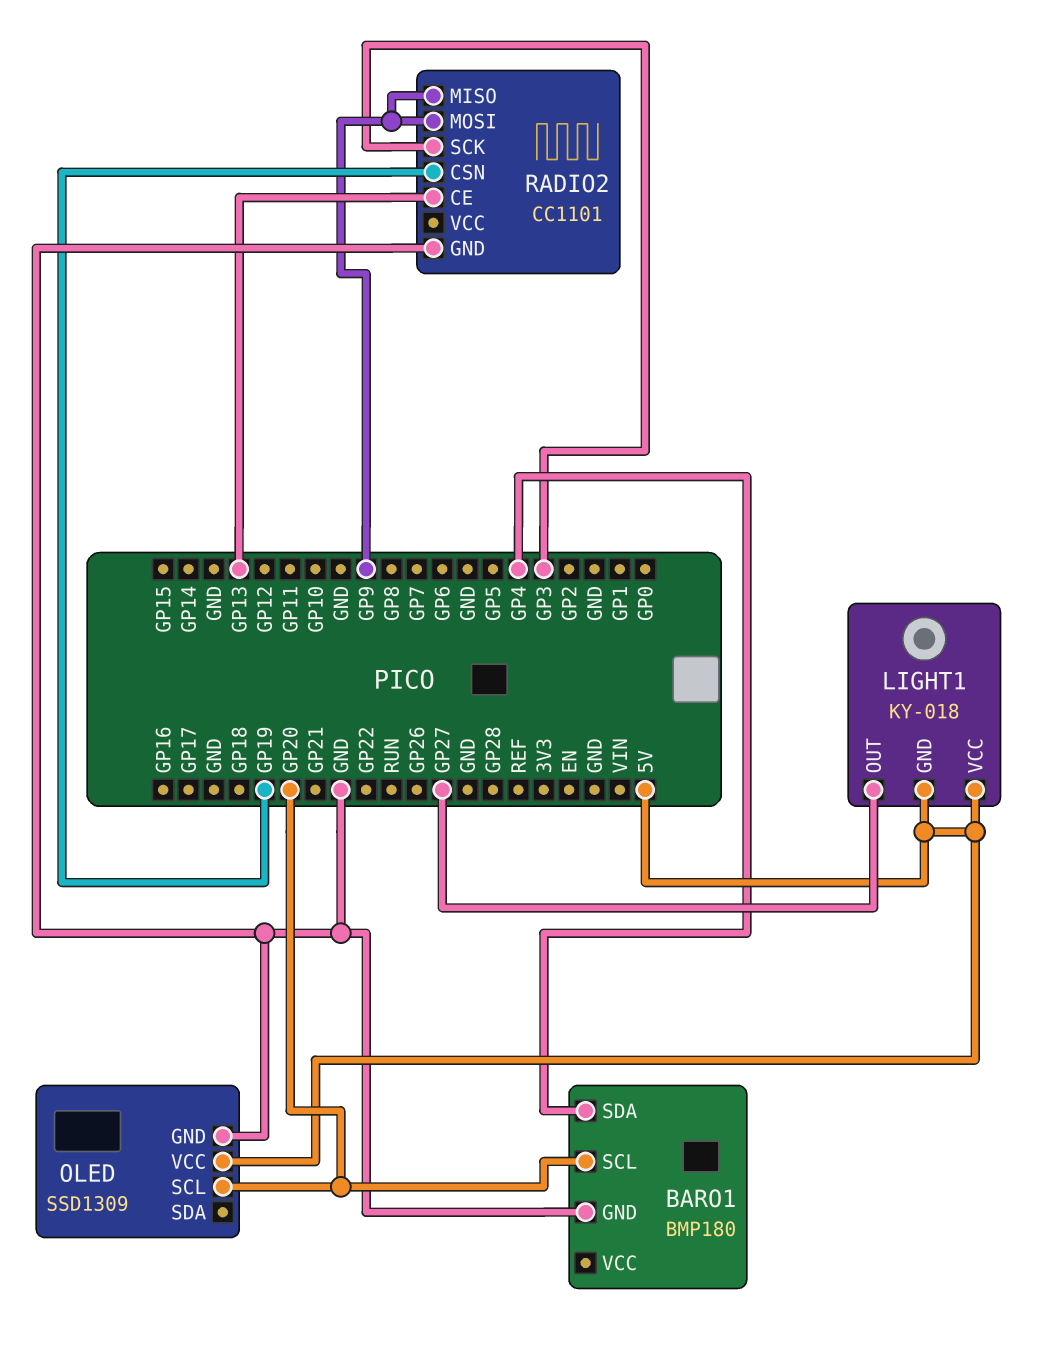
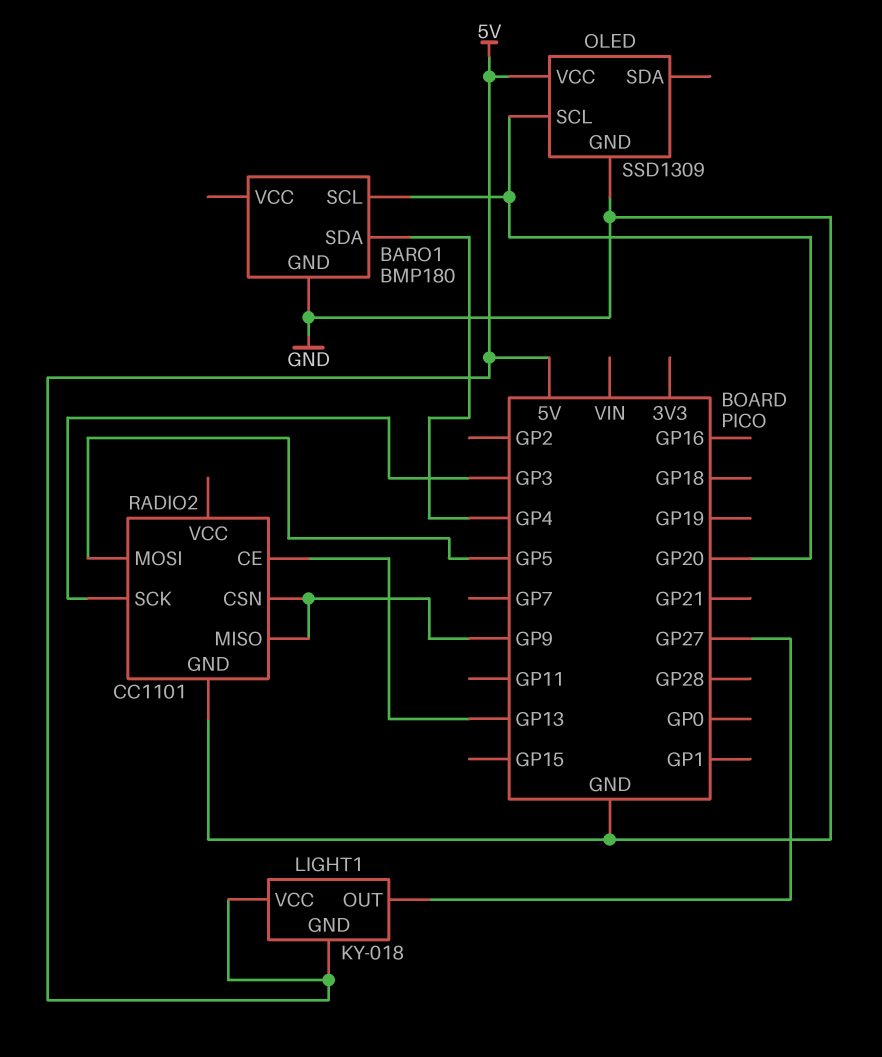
RADIO2 pin CSN: GP19 -> GP9
RADIO2 pin MOSI: GP9 -> GP5

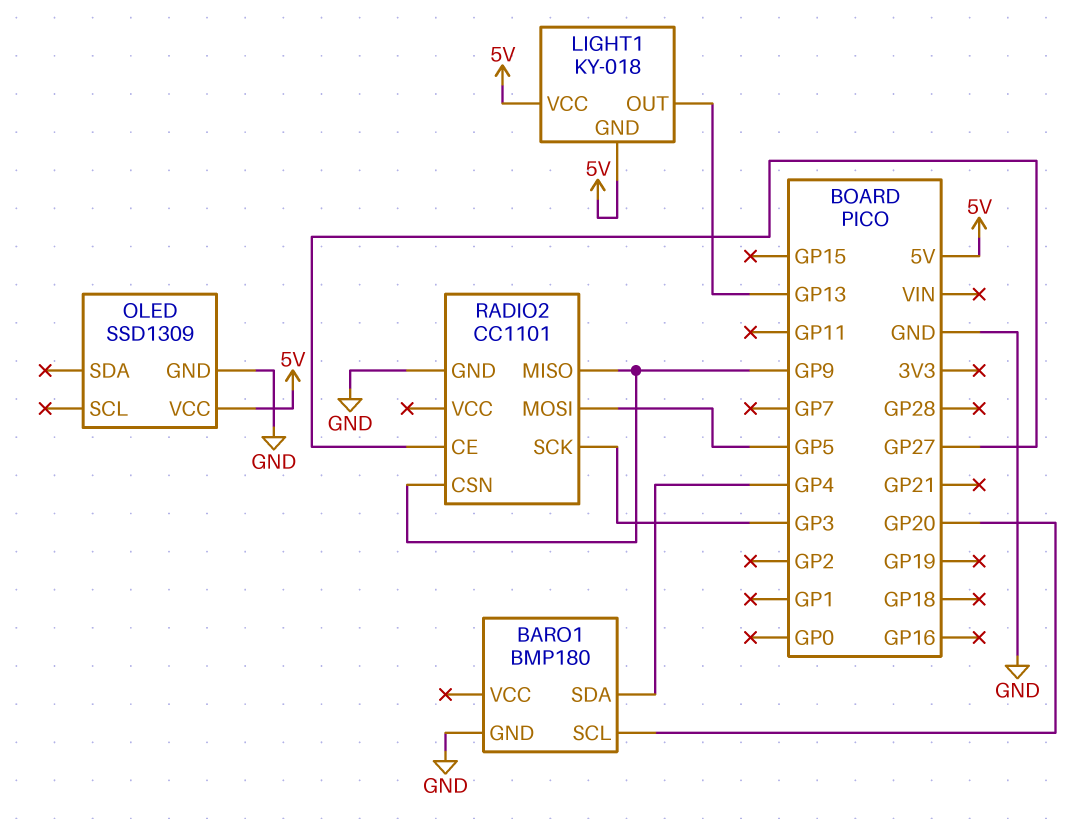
LIGHT1 pin OUT: GP27 -> GP13
OLED pin SCL: GP20 -> none
RADIO2 pin CE: GP13 -> GP27

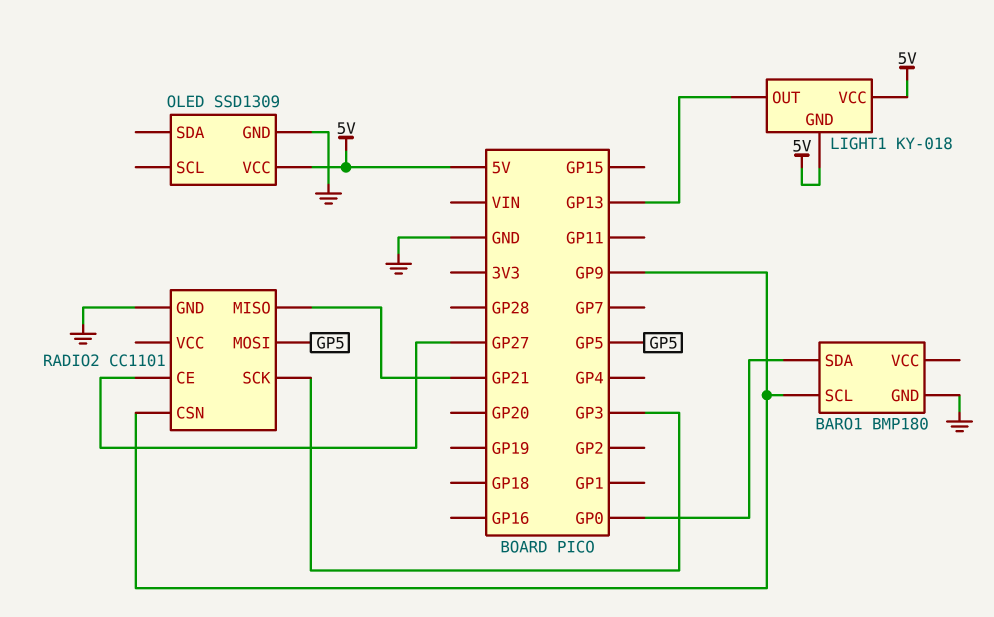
BARO1 pin SCL: GP20 -> GP9
BARO1 pin SDA: GP4 -> GP0
RADIO2 pin MISO: GP9 -> GP21

